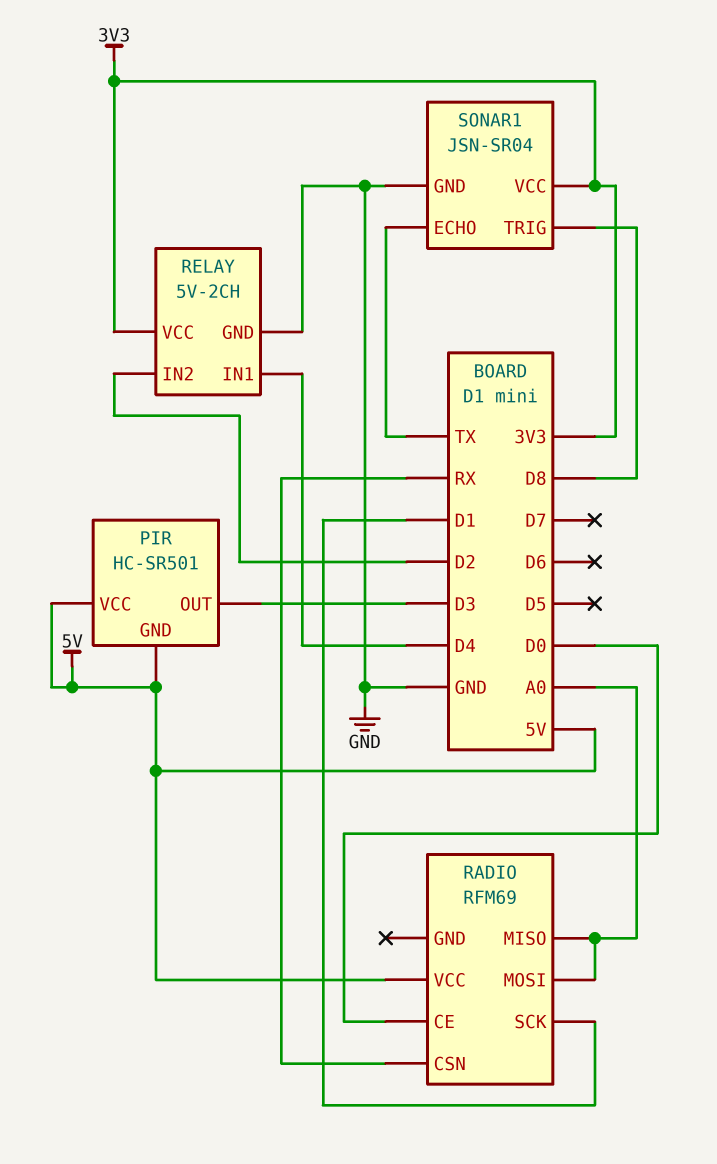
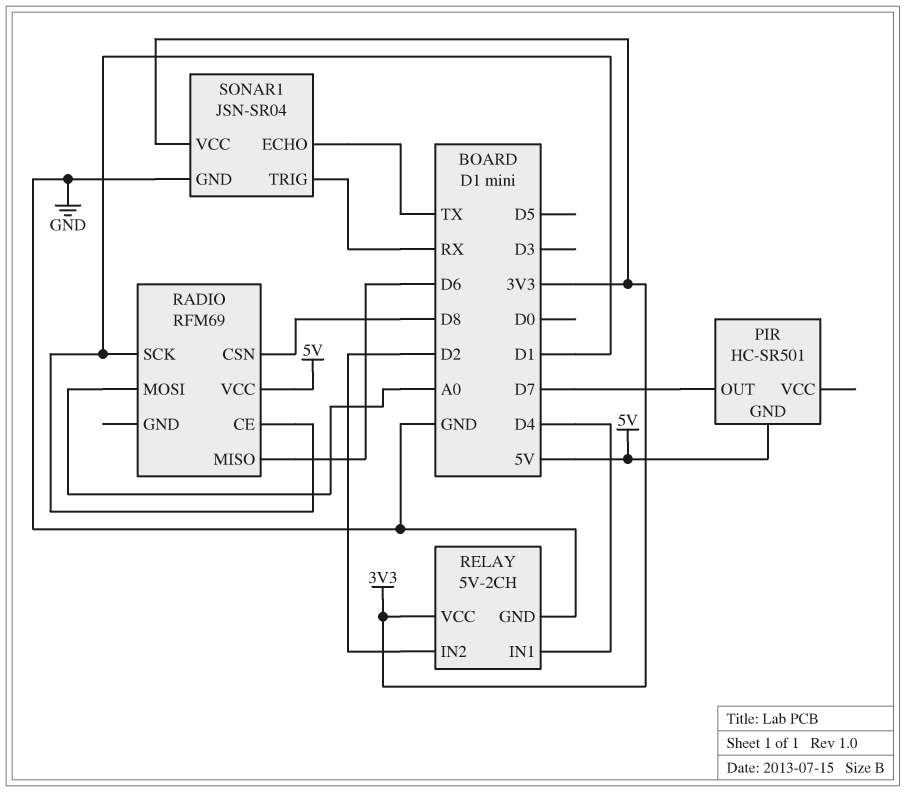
PIR pin OUT: D3 -> D7
PIR pin VCC: 5V -> none
RADIO pin CE: D0 -> D1
RADIO pin CSN: RX -> D8
RADIO pin MISO: A0 -> D6
SONAR1 pin TRIG: D8 -> RX

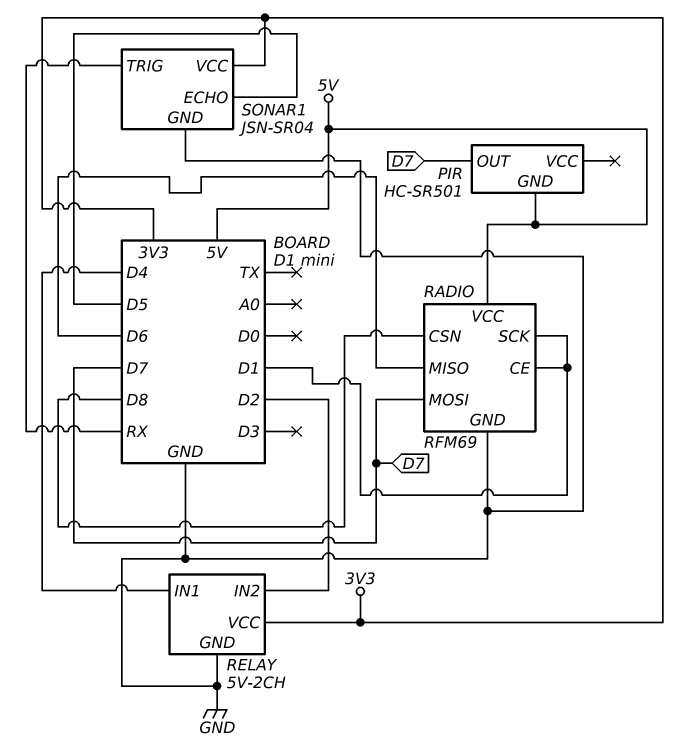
RADIO pin GND: none -> GND
RADIO pin MOSI: A0 -> D7
SONAR1 pin ECHO: TX -> D5

